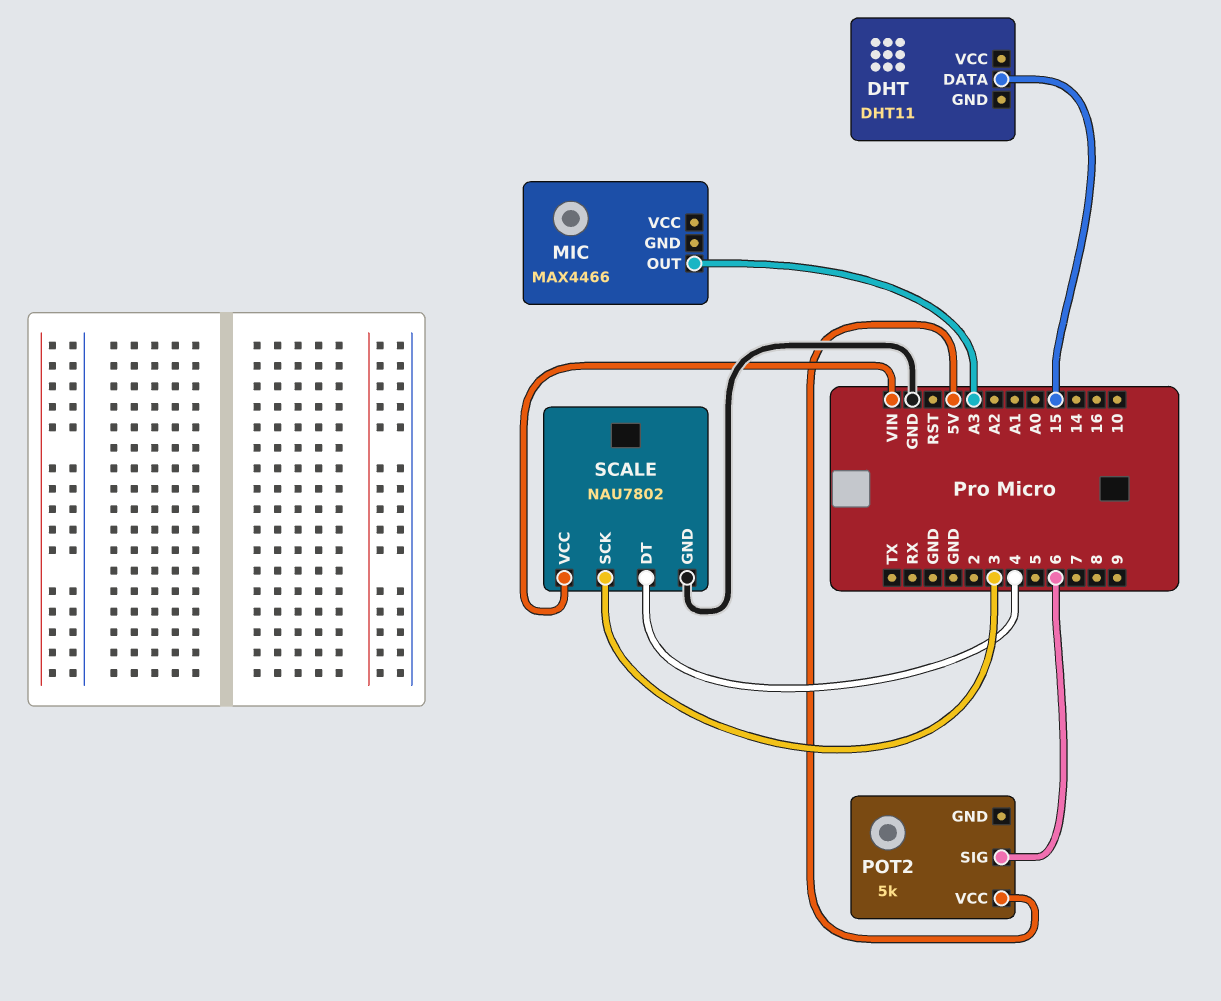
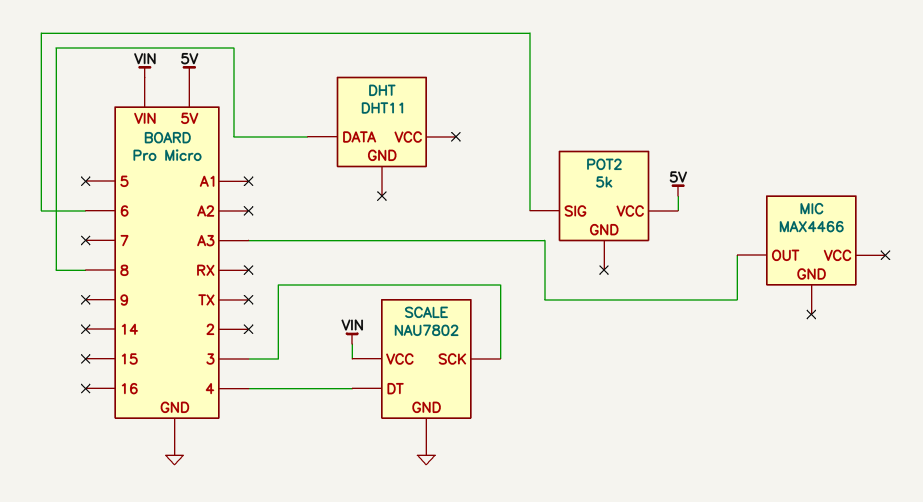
DHT pin DATA: 15 -> 8

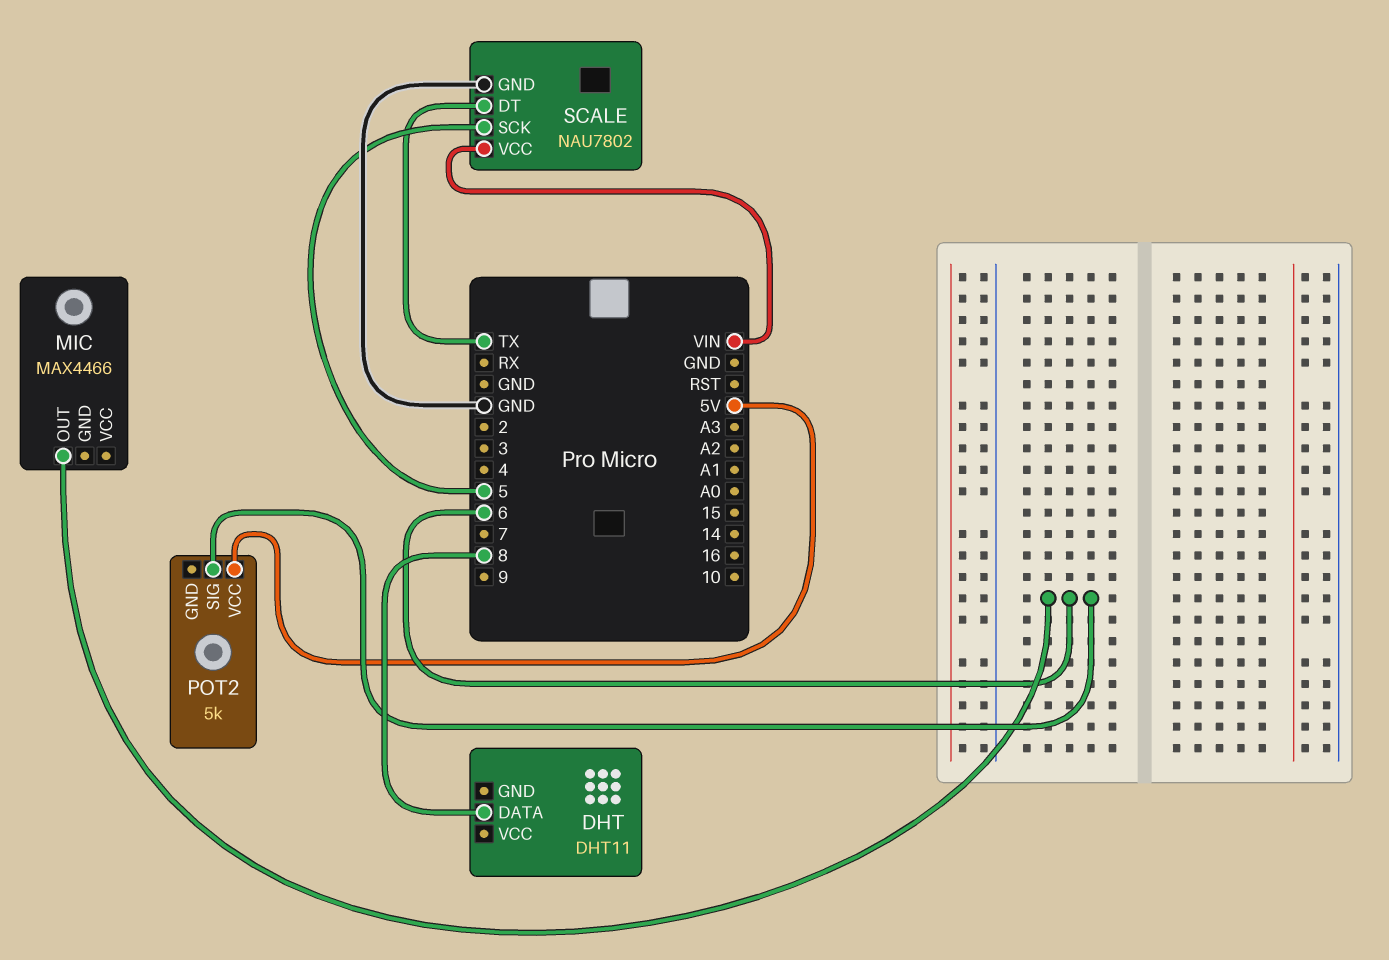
MIC pin OUT: A3 -> 6
SCALE pin DT: 4 -> TX
SCALE pin SCK: 3 -> 5

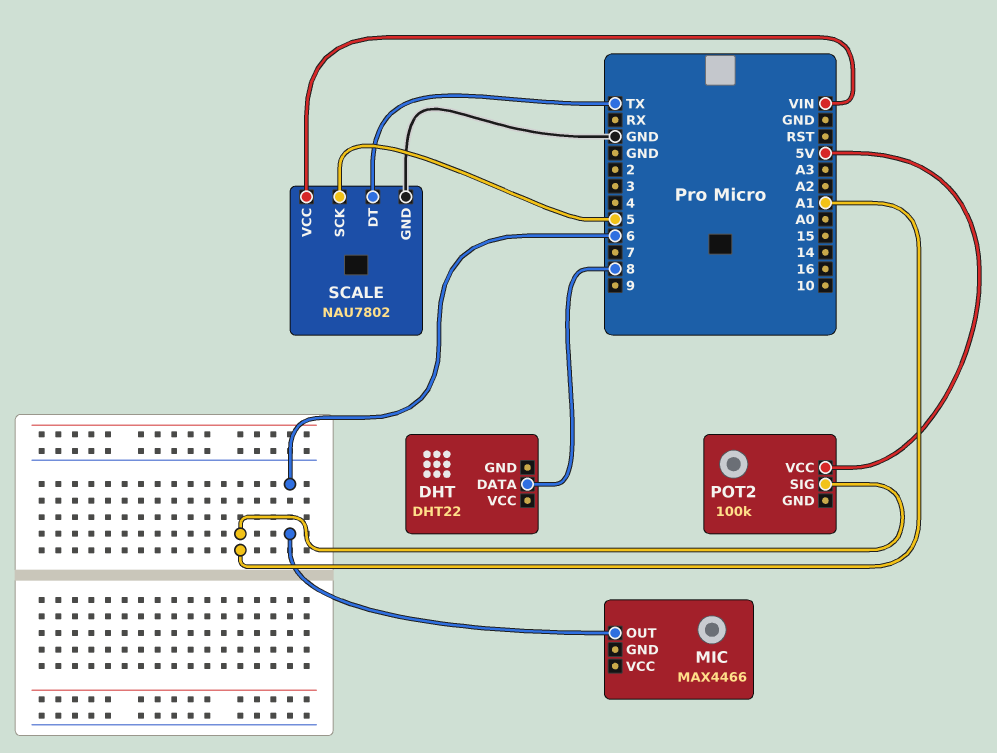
DHT: DHT11 -> DHT22
POT2: 5k -> 100k
POT2 pin SIG: 6 -> A1

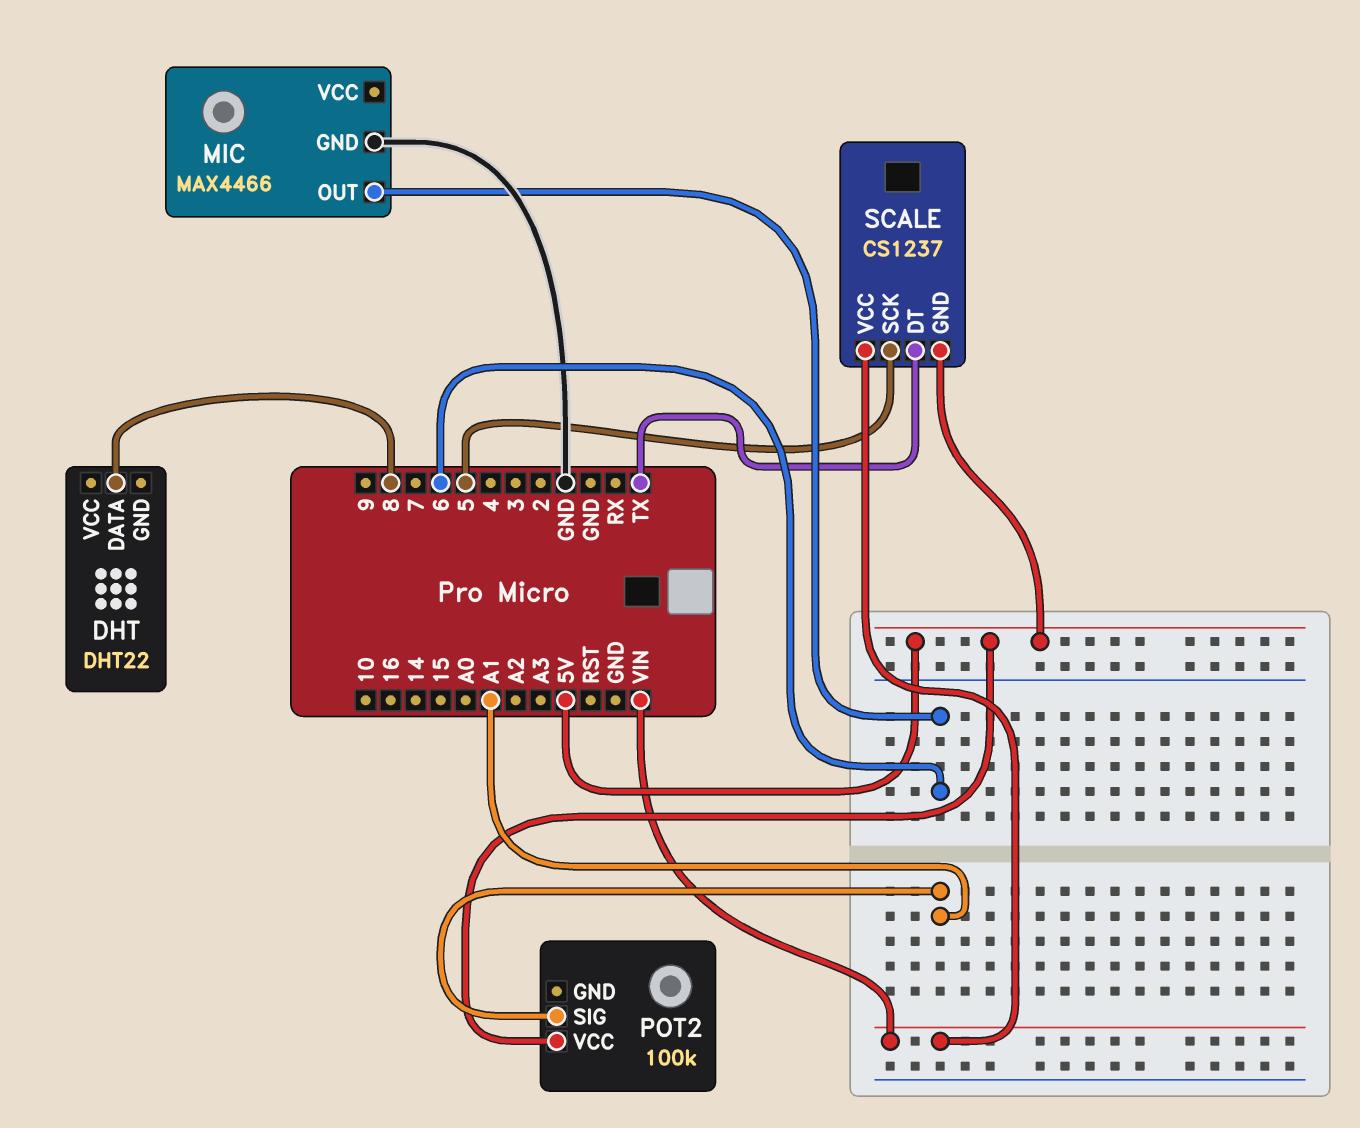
MIC pin GND: none -> GND
SCALE: NAU7802 -> CS1237
SCALE pin GND: GND -> 5V

